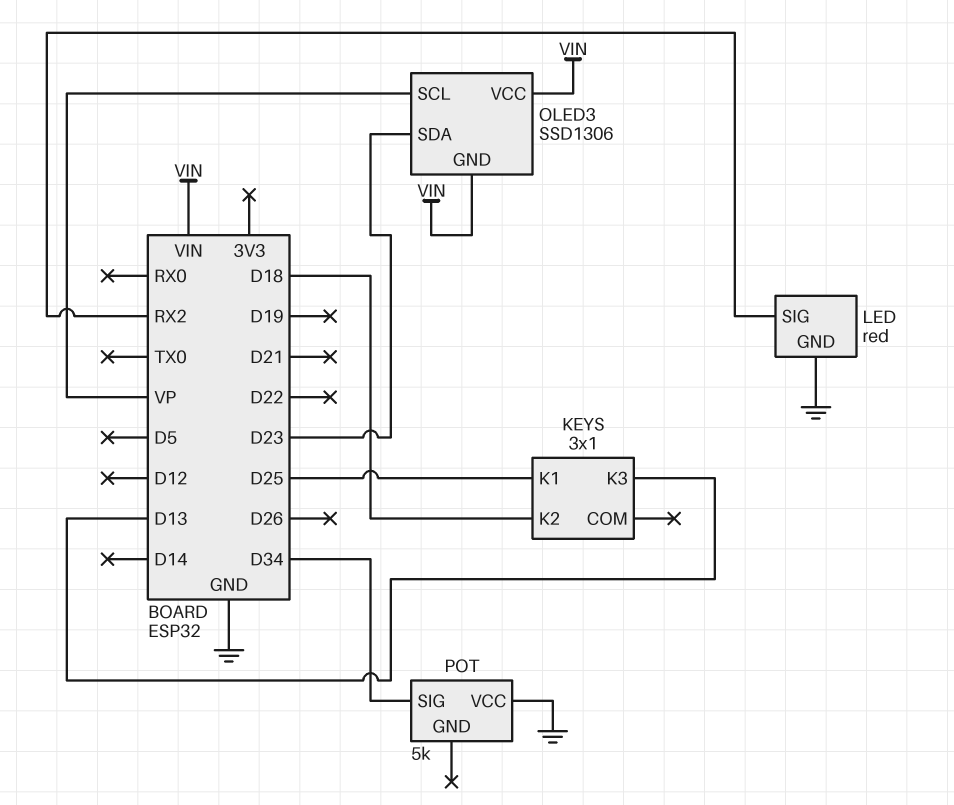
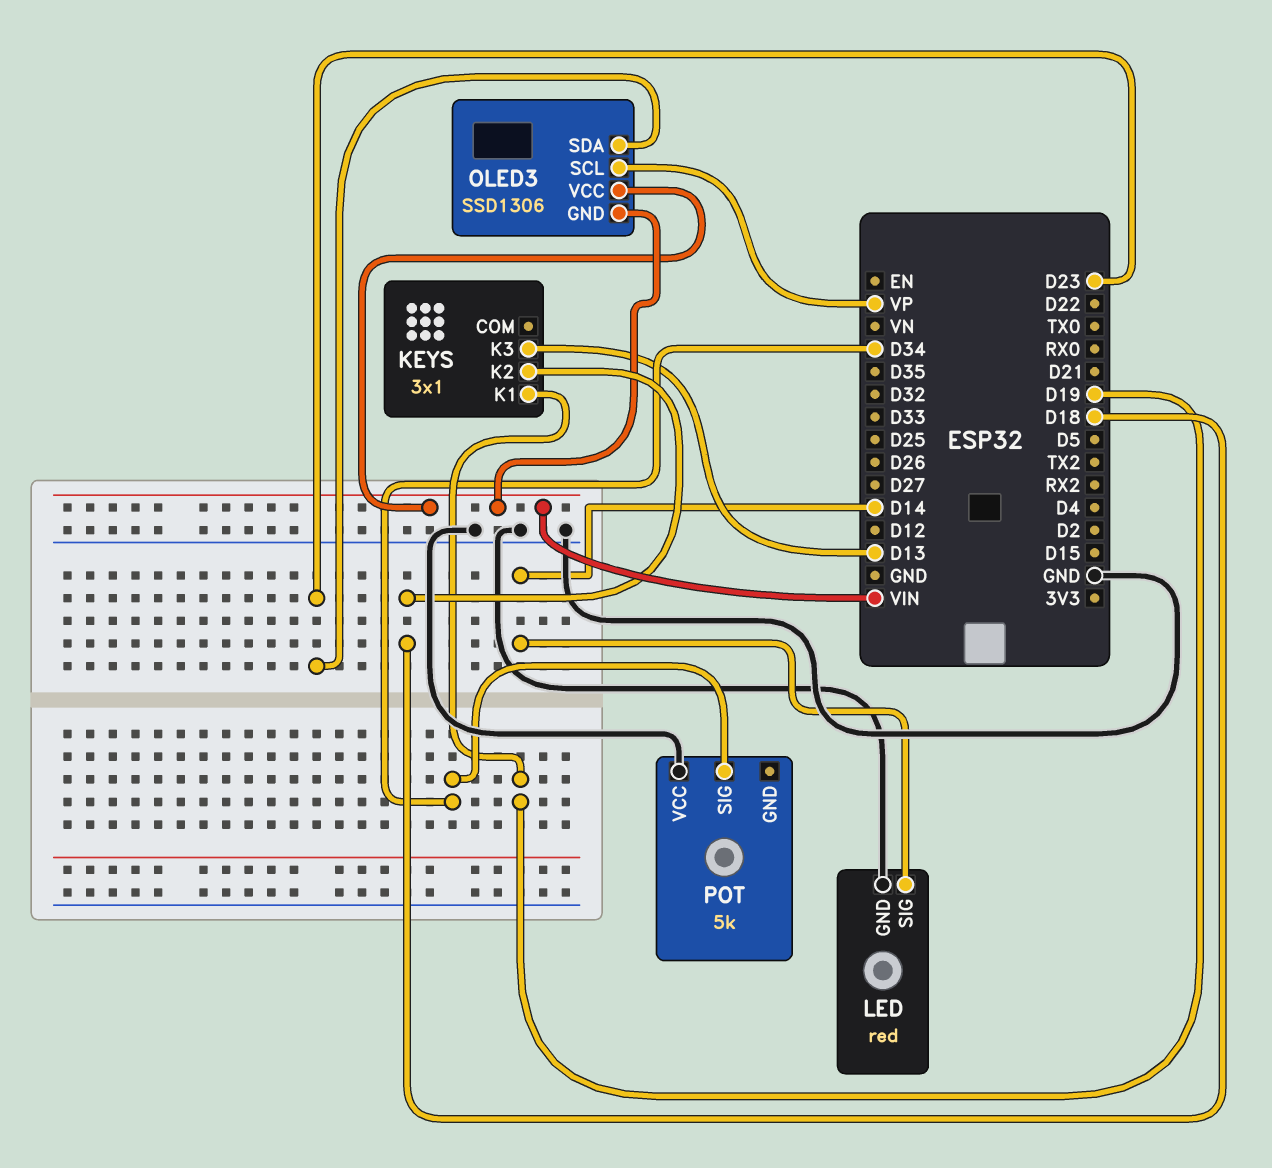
KEYS pin K1: D25 -> D19
LED pin SIG: RX2 -> D14

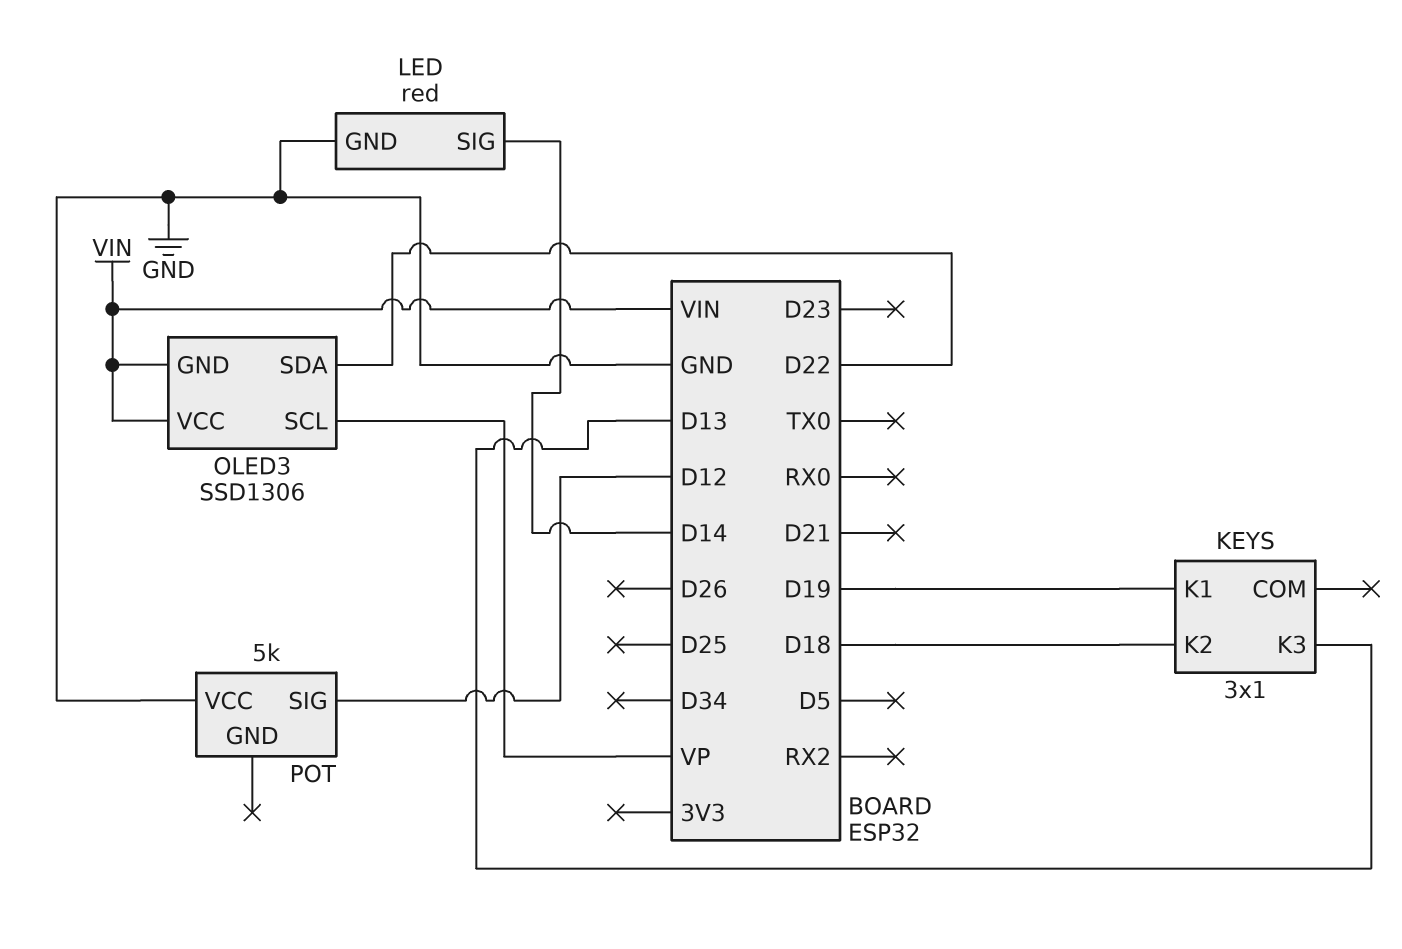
OLED3 pin SDA: D23 -> D22
POT pin SIG: D34 -> D12

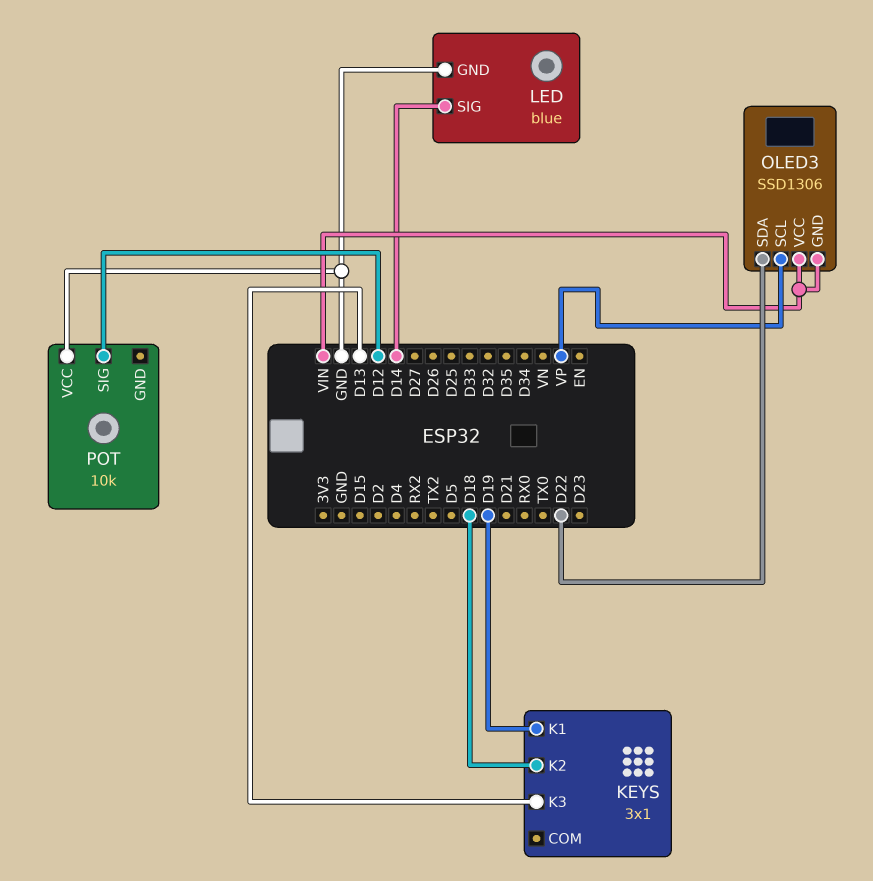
LED: red -> blue
POT: 5k -> 10k

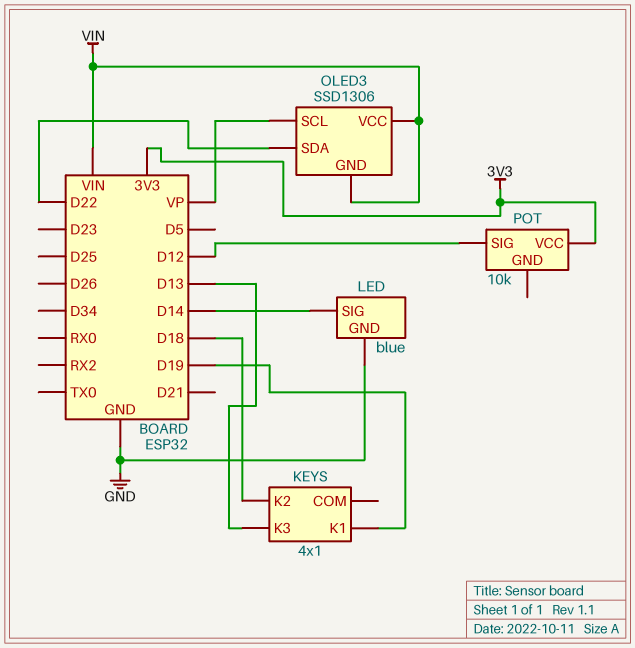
KEYS: 3x1 -> 4x1
POT pin VCC: GND -> 3V3

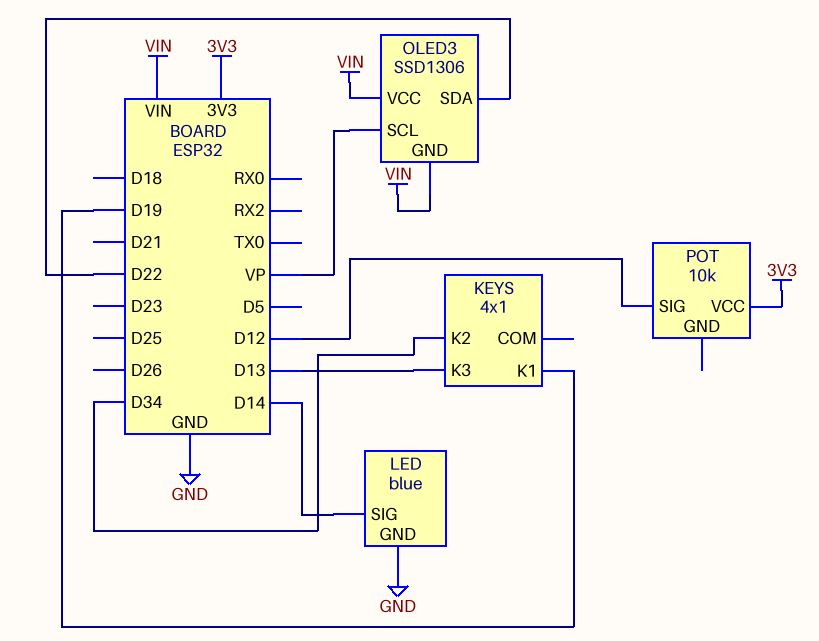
KEYS pin K2: D18 -> D34

